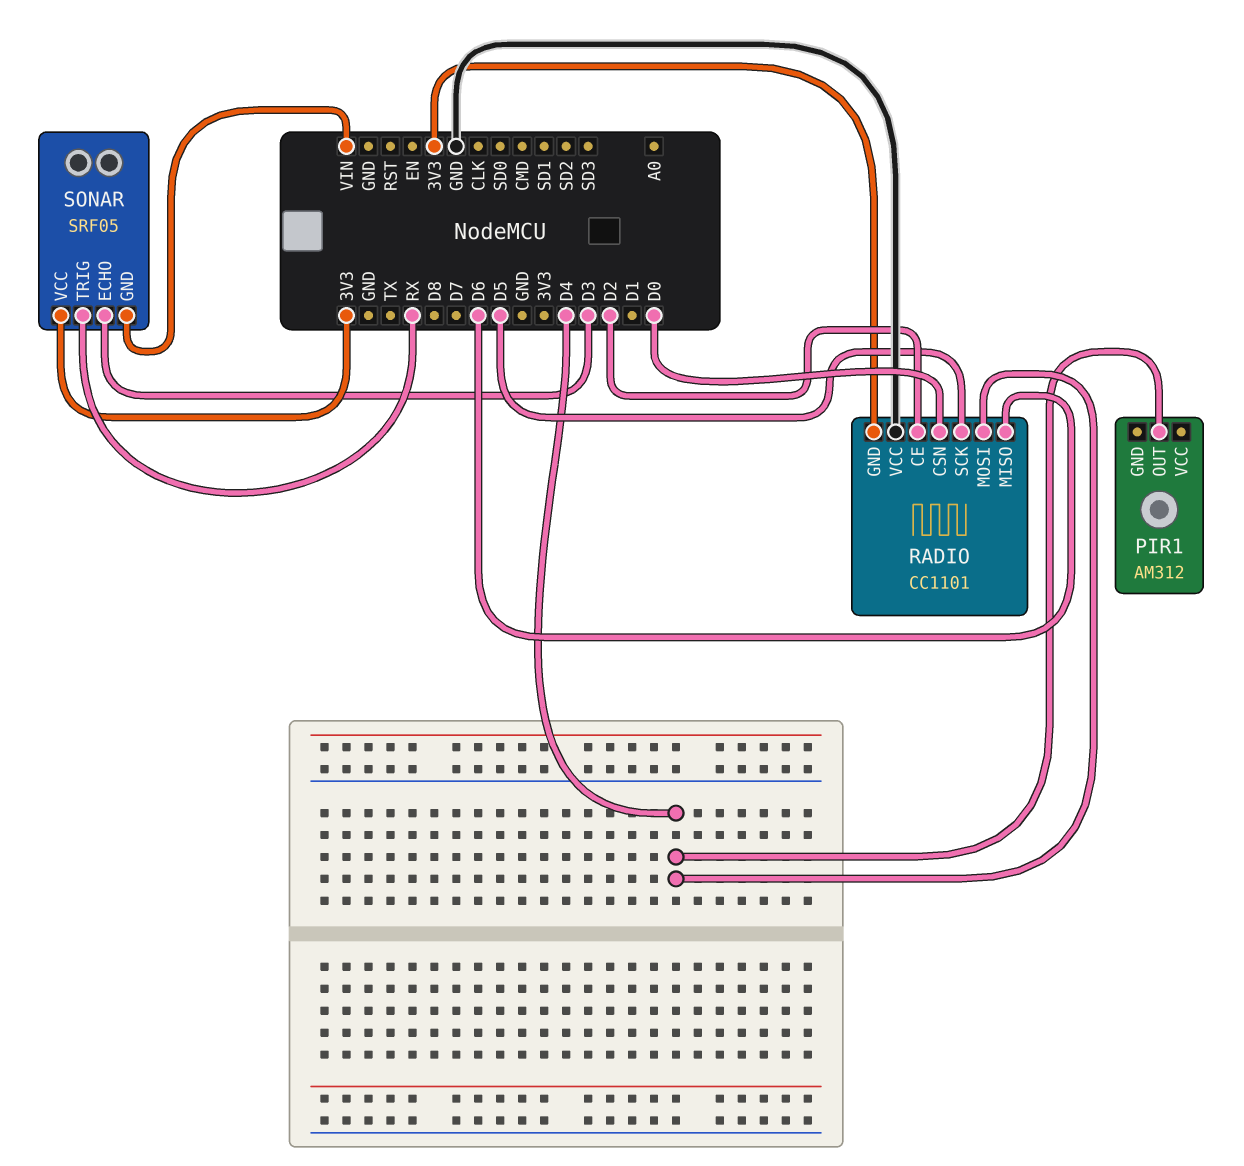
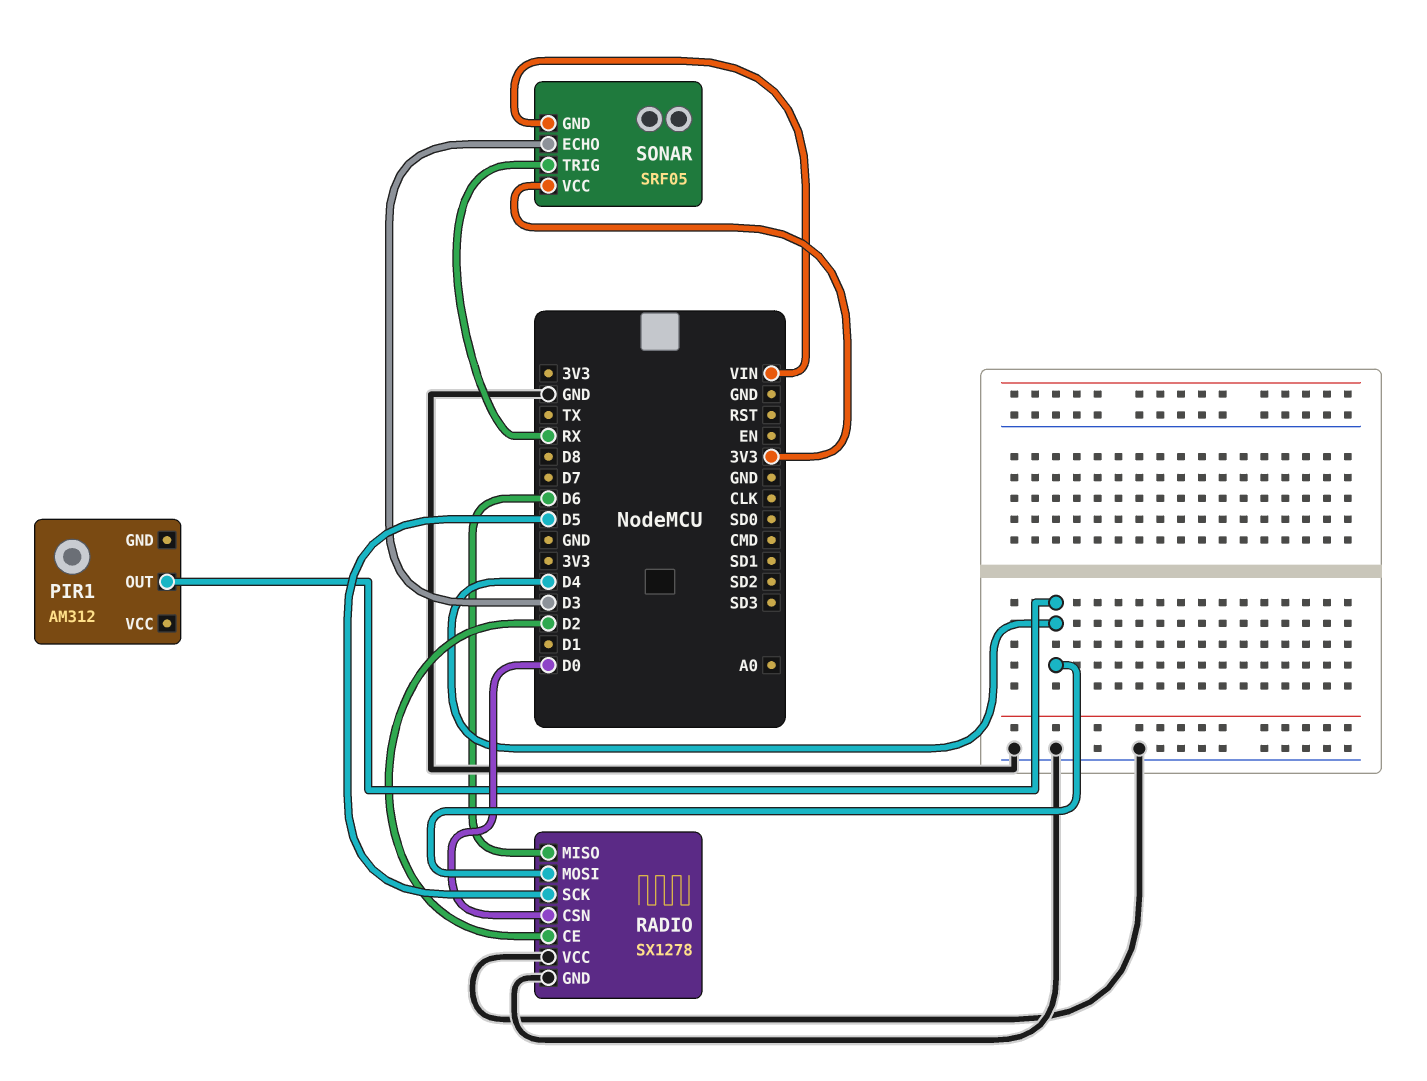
RADIO: CC1101 -> SX1278
RADIO pin GND: 3V3 -> GND

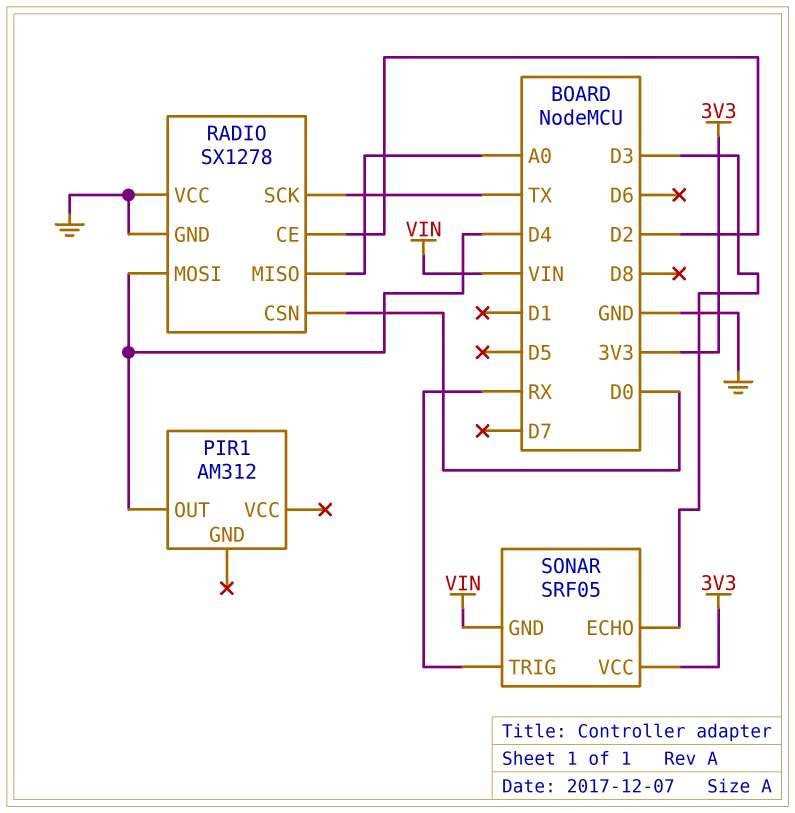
RADIO pin MISO: D6 -> A0
RADIO pin SCK: D5 -> TX

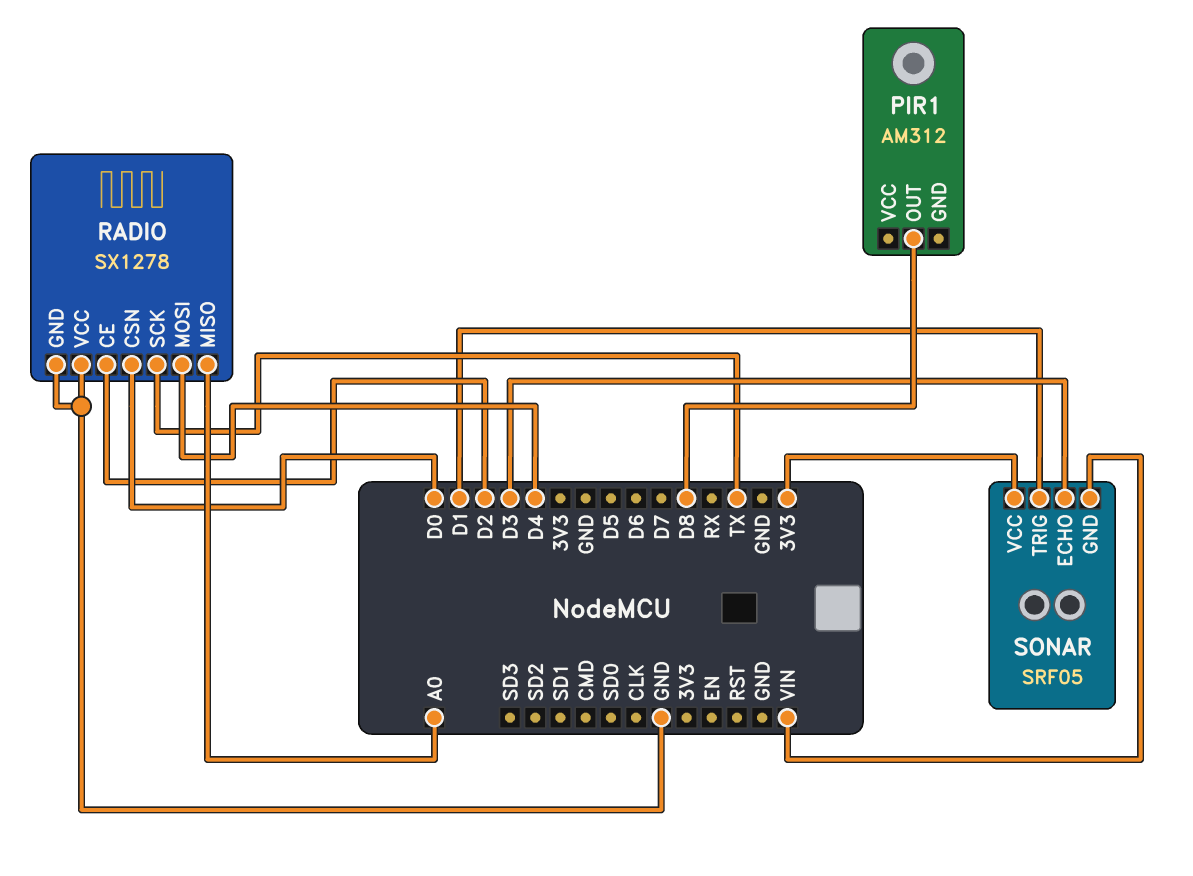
PIR1 pin OUT: D4 -> D8
SONAR pin TRIG: RX -> D1

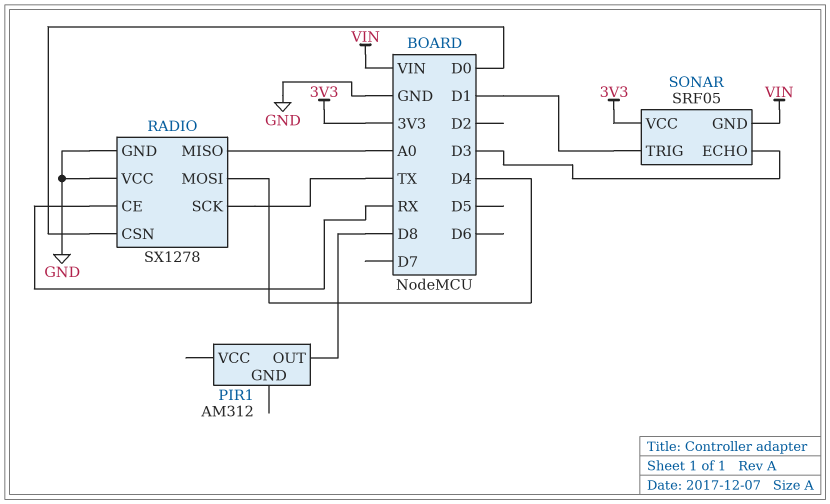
RADIO pin CE: D2 -> RX

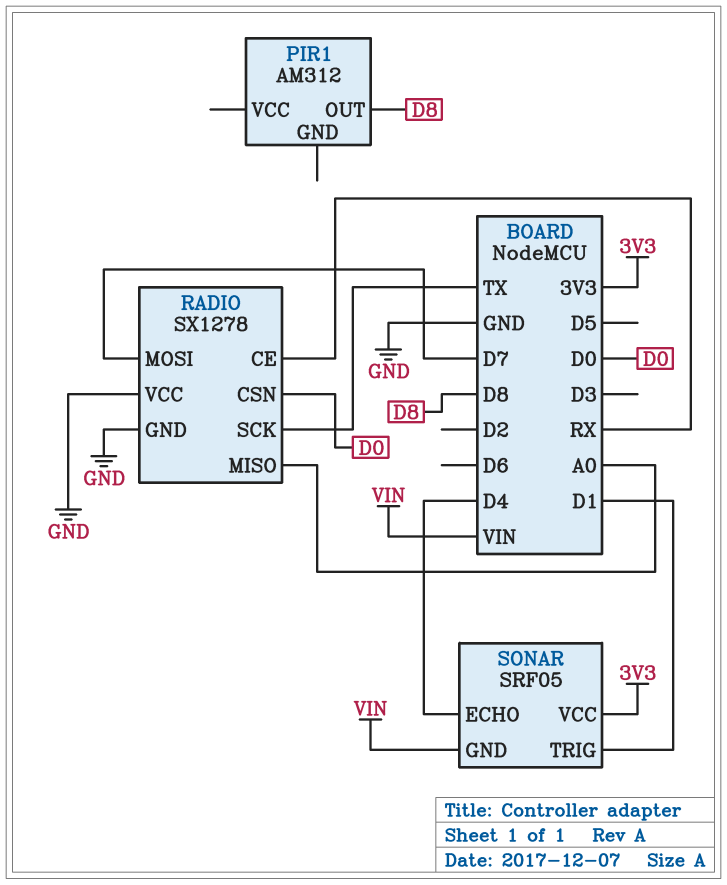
RADIO pin MOSI: D4 -> D7
SONAR pin ECHO: D3 -> D4

